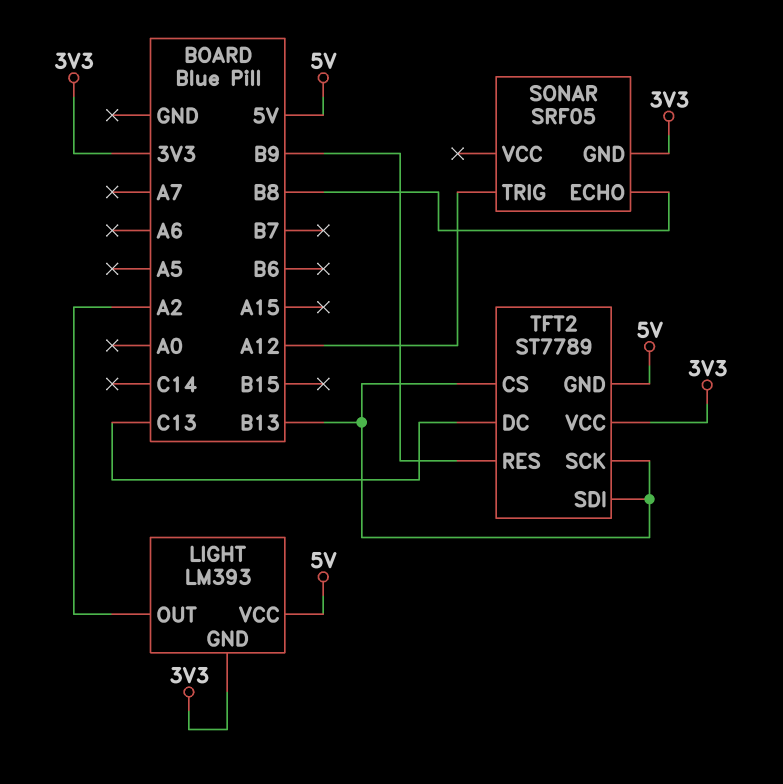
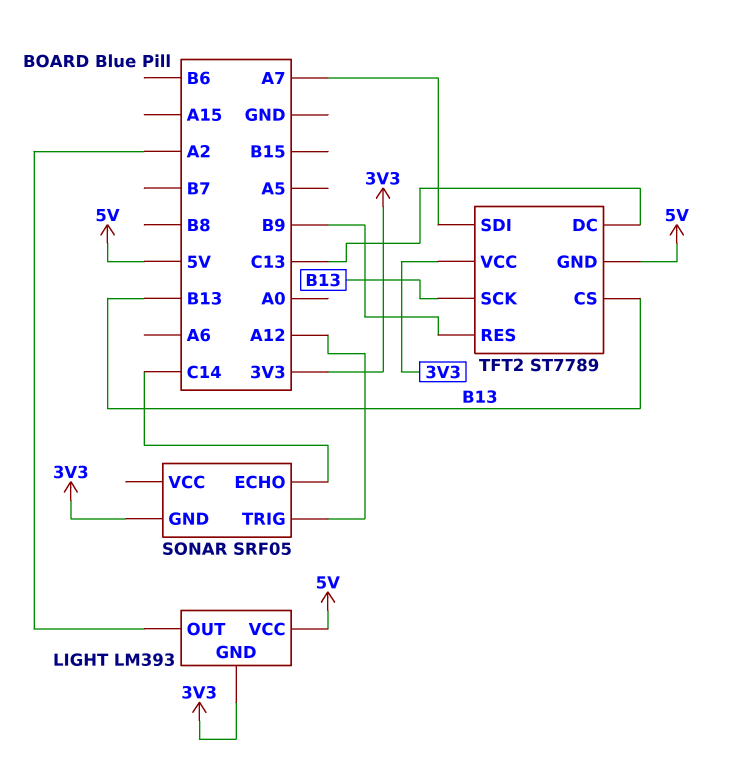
SONAR pin ECHO: B8 -> C14
TFT2 pin SDI: B13 -> A7

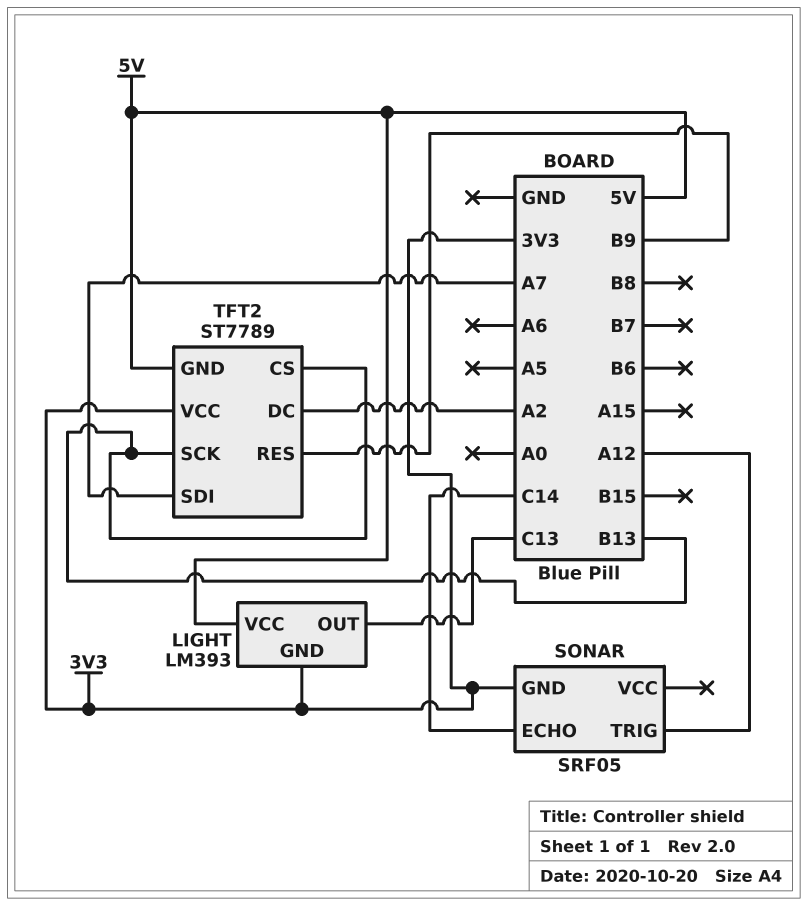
LIGHT pin OUT: A2 -> C13
TFT2 pin DC: C13 -> A2

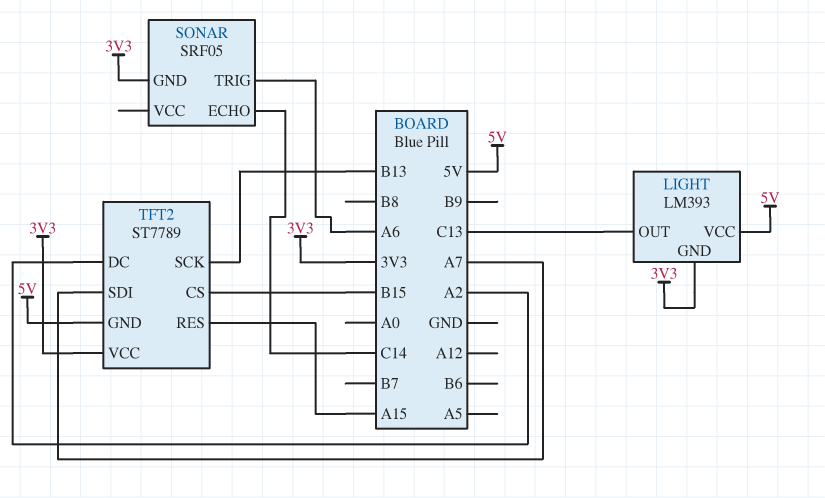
SONAR pin TRIG: A12 -> A6
TFT2 pin CS: B13 -> B15
TFT2 pin RES: B9 -> A15

